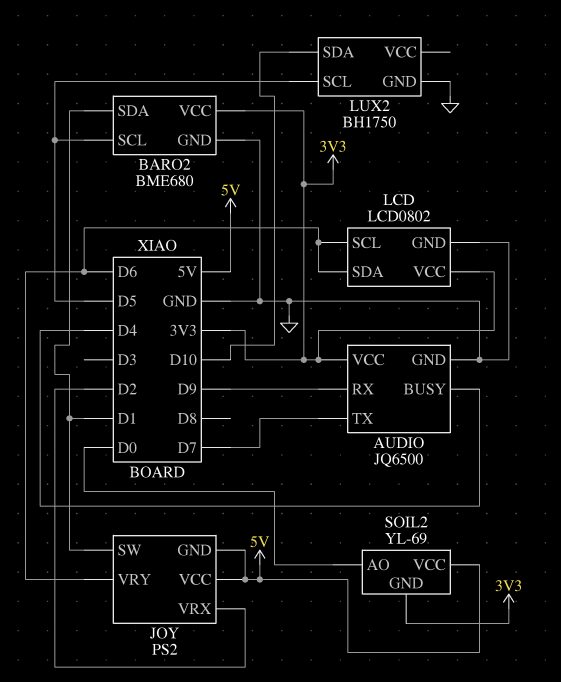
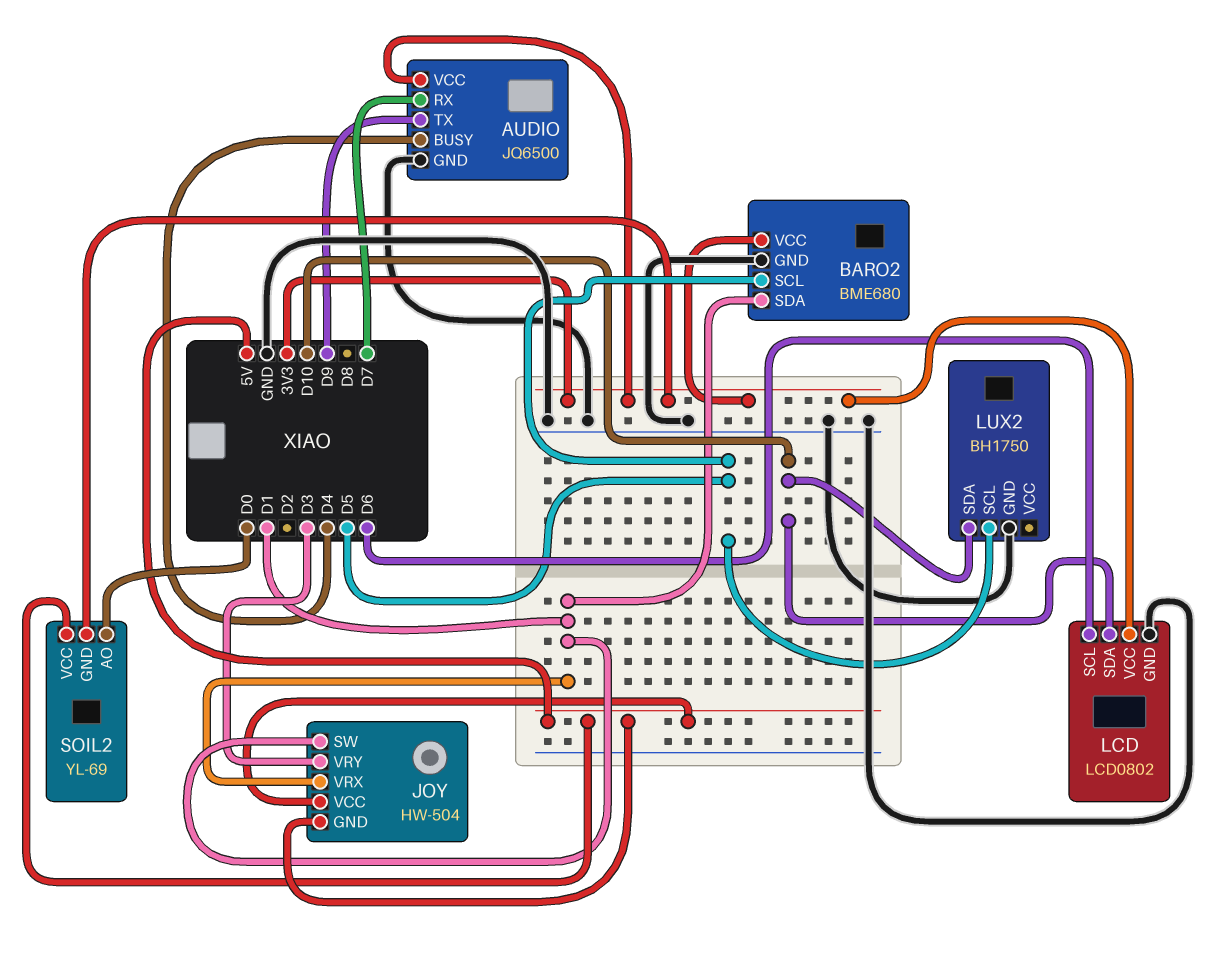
AUDIO pin RX: D9 -> D7
AUDIO pin TX: D7 -> D9
JOY: PS2 -> HW-504
JOY pin VRX: D2 -> D1
JOY pin VRY: D6 -> D3
LCD pin SDA: D6 -> D10

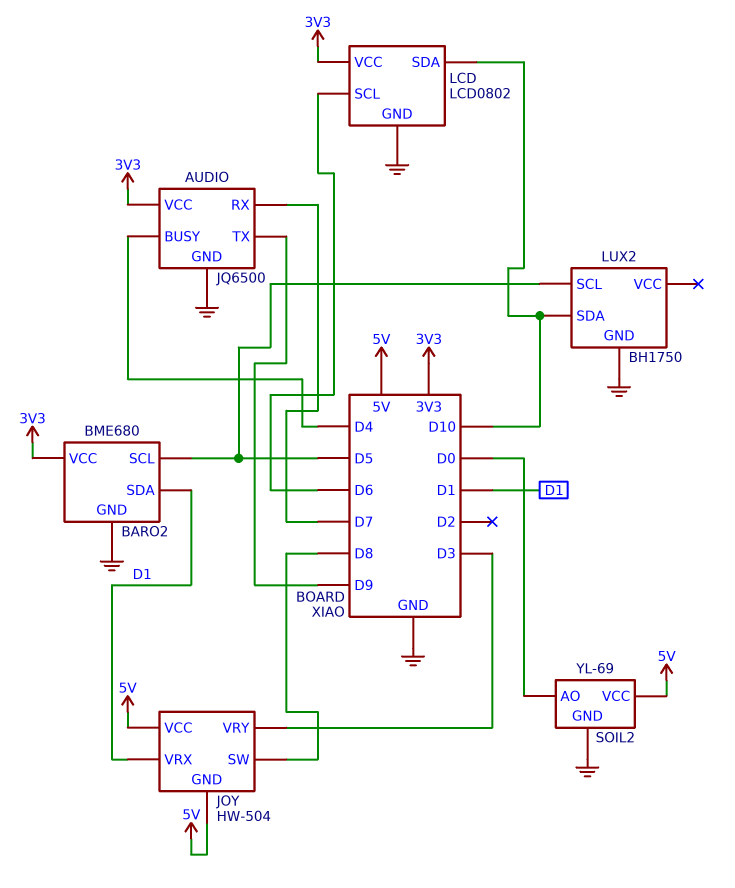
JOY pin SW: D1 -> D8
SOIL2 pin GND: 3V3 -> GND

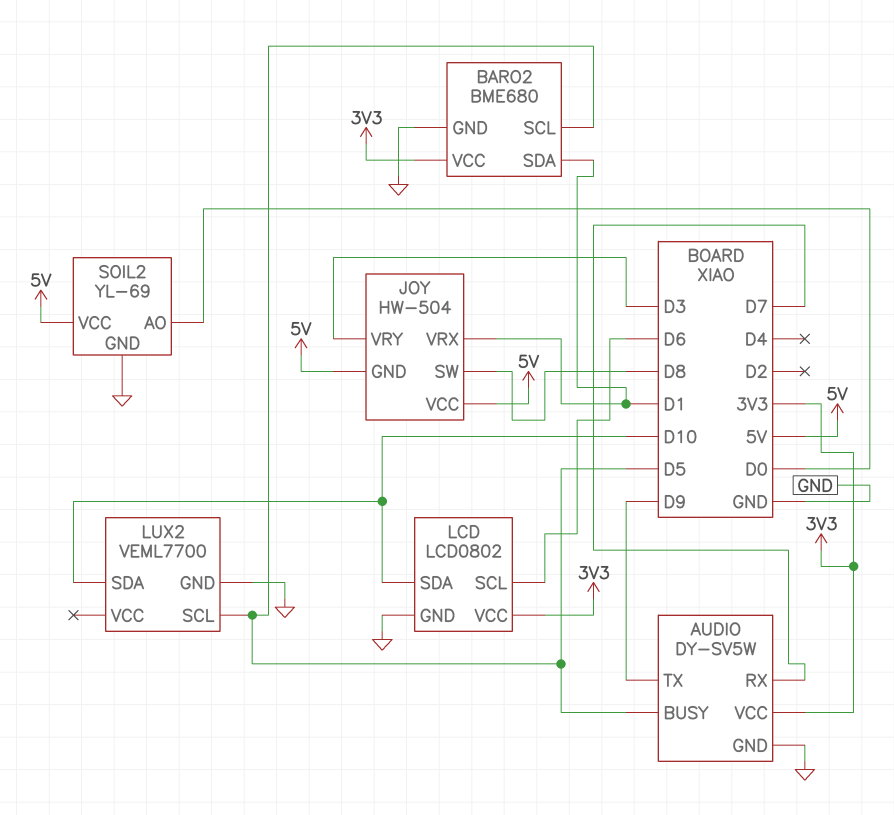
AUDIO: JQ6500 -> DY-SV5W
AUDIO pin BUSY: D4 -> D5
LUX2: BH1750 -> VEML7700

